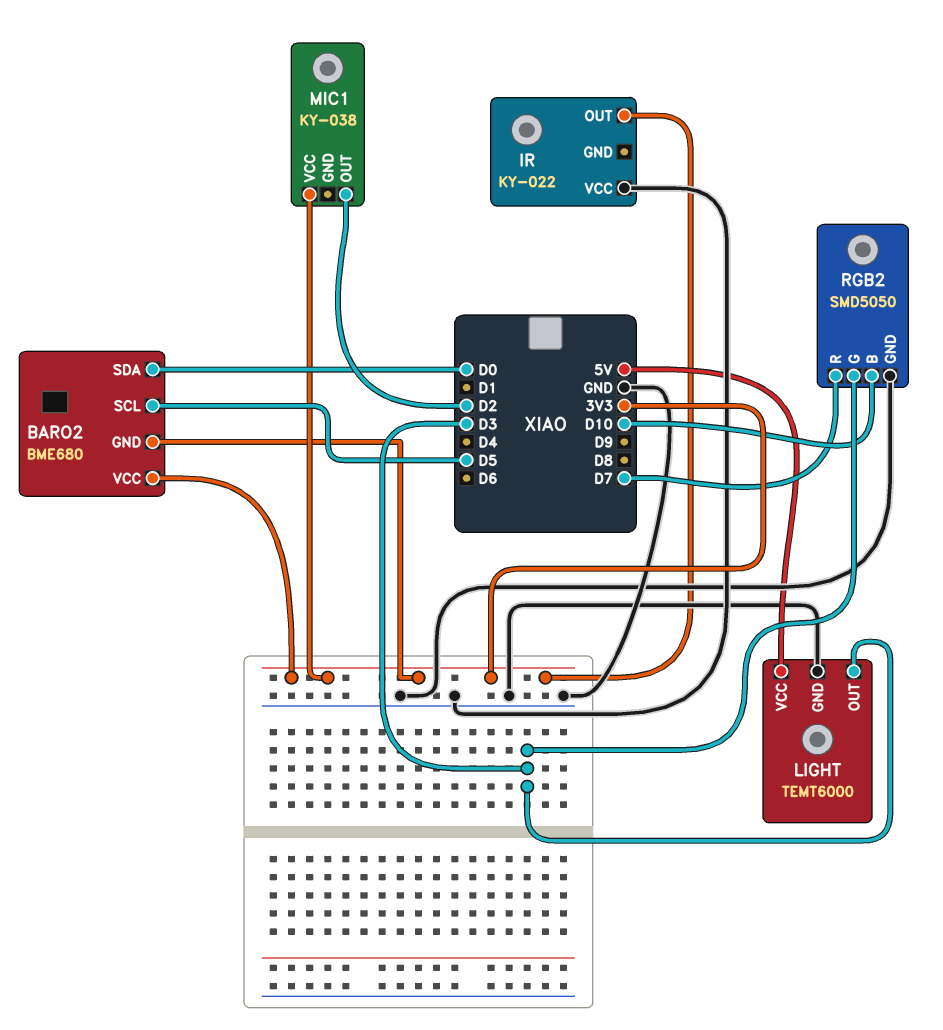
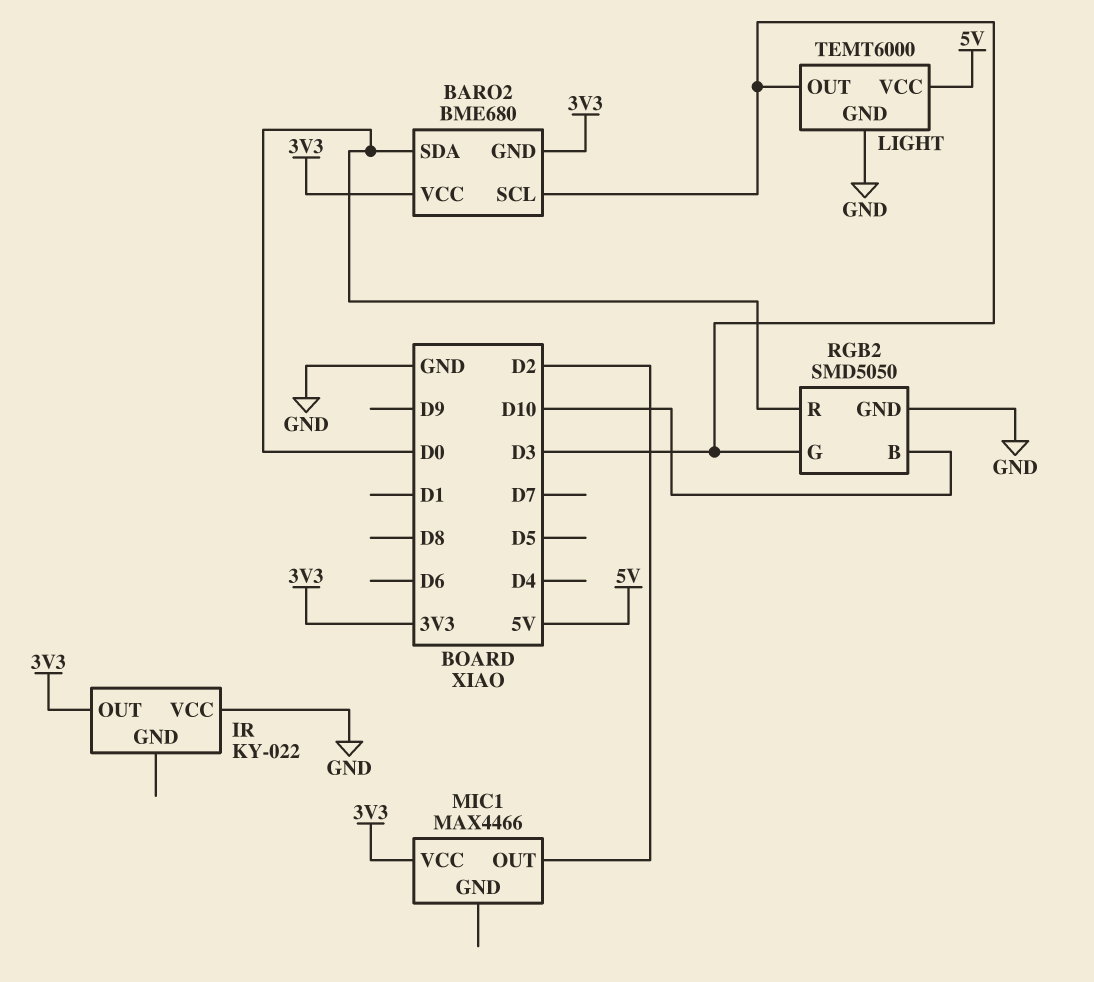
BARO2 pin SCL: D5 -> D3
MIC1: KY-038 -> MAX4466
RGB2 pin R: D7 -> D0

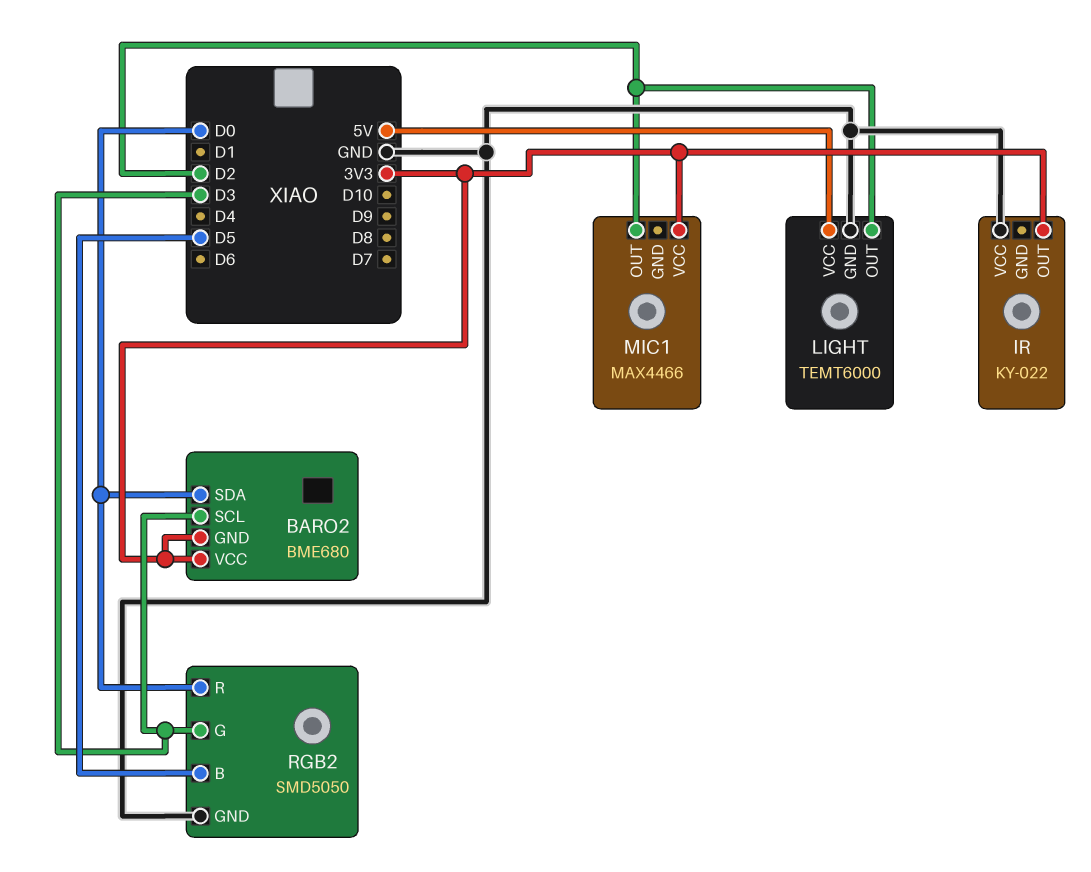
LIGHT pin OUT: D3 -> D2
RGB2 pin B: D10 -> D5

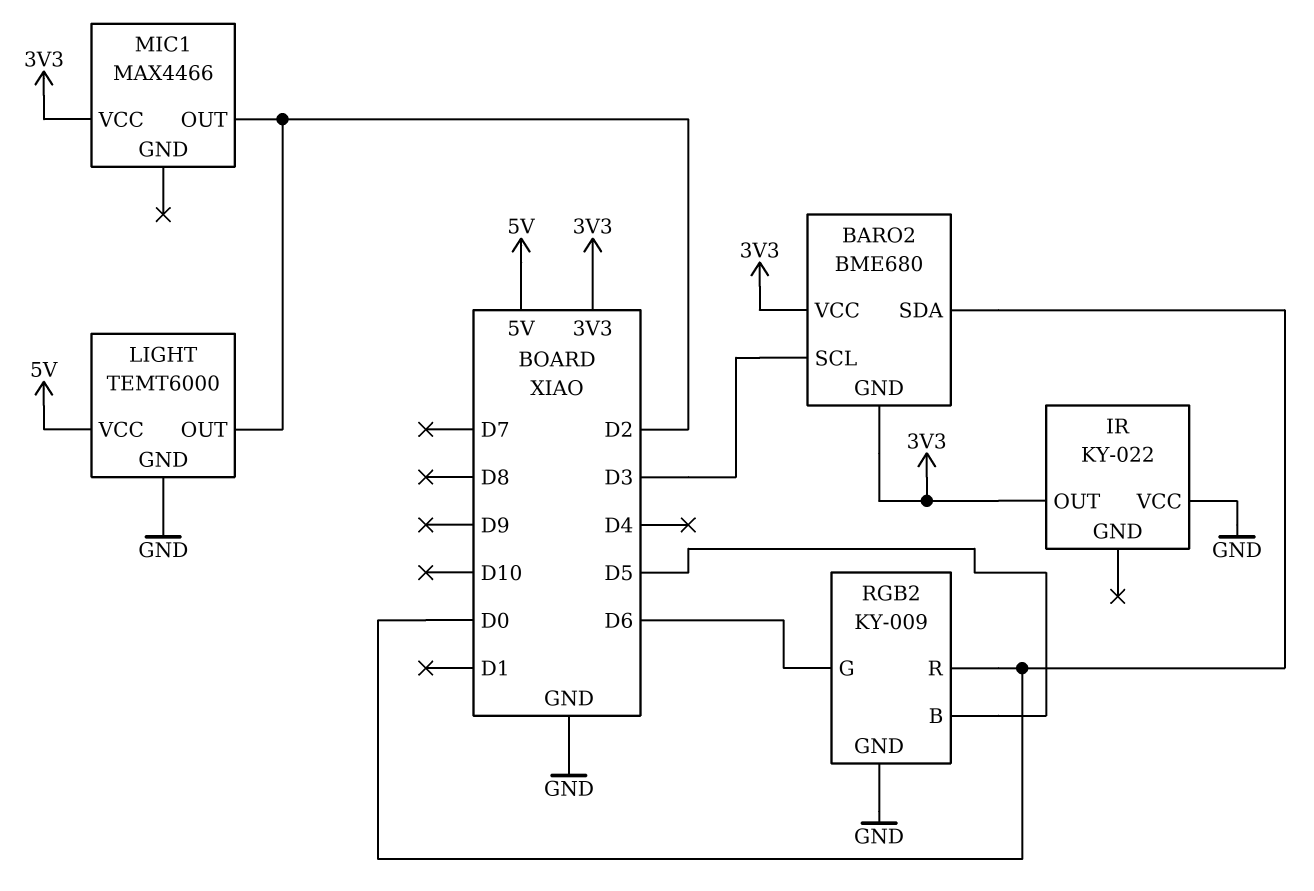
RGB2: SMD5050 -> KY-009
RGB2 pin G: D3 -> D6

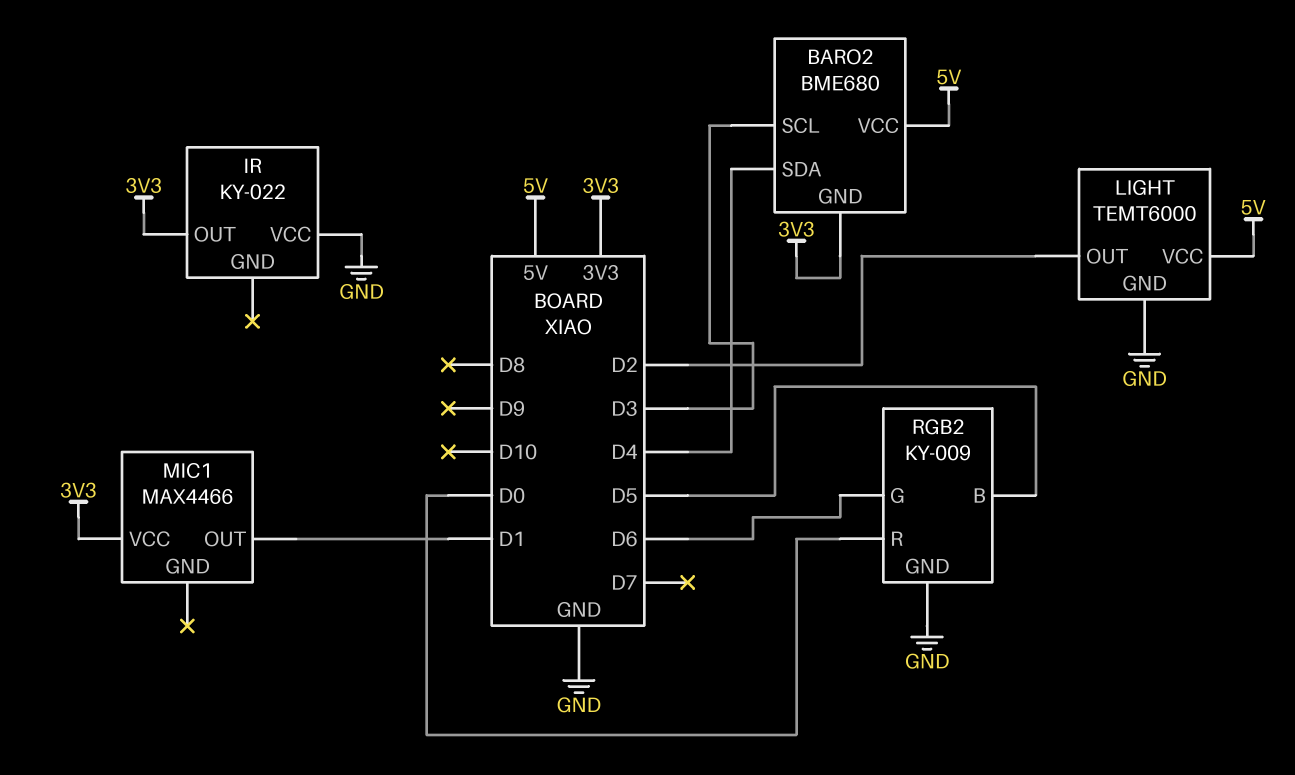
BARO2 pin SDA: D0 -> D4
BARO2 pin VCC: 3V3 -> 5V
MIC1 pin OUT: D2 -> D1

